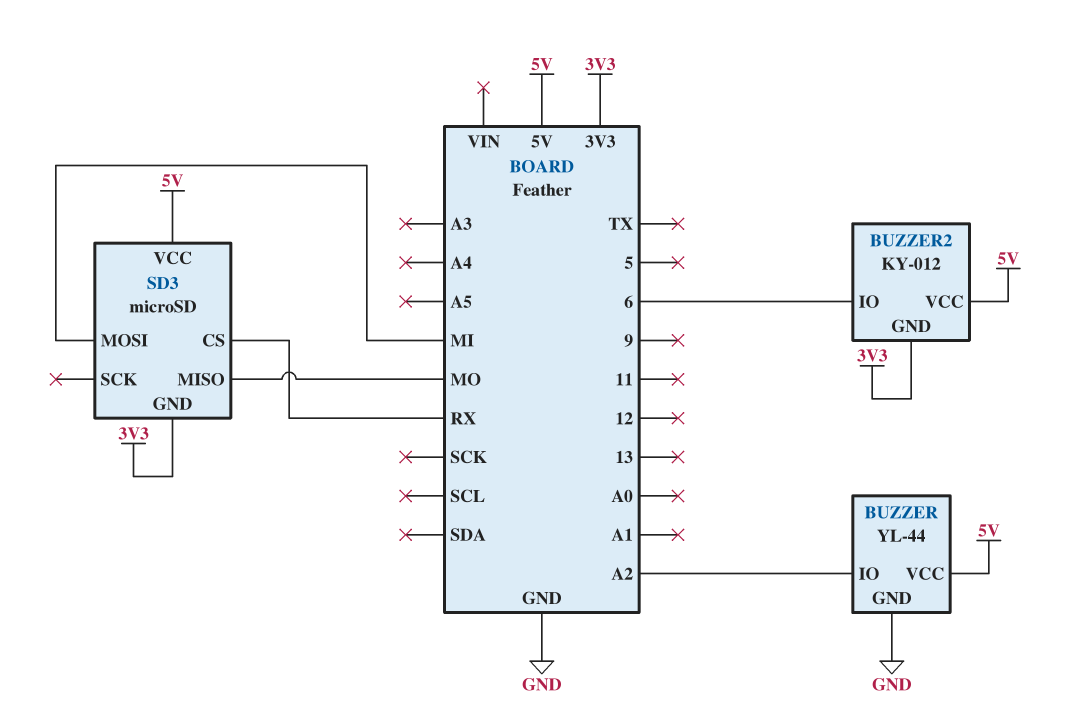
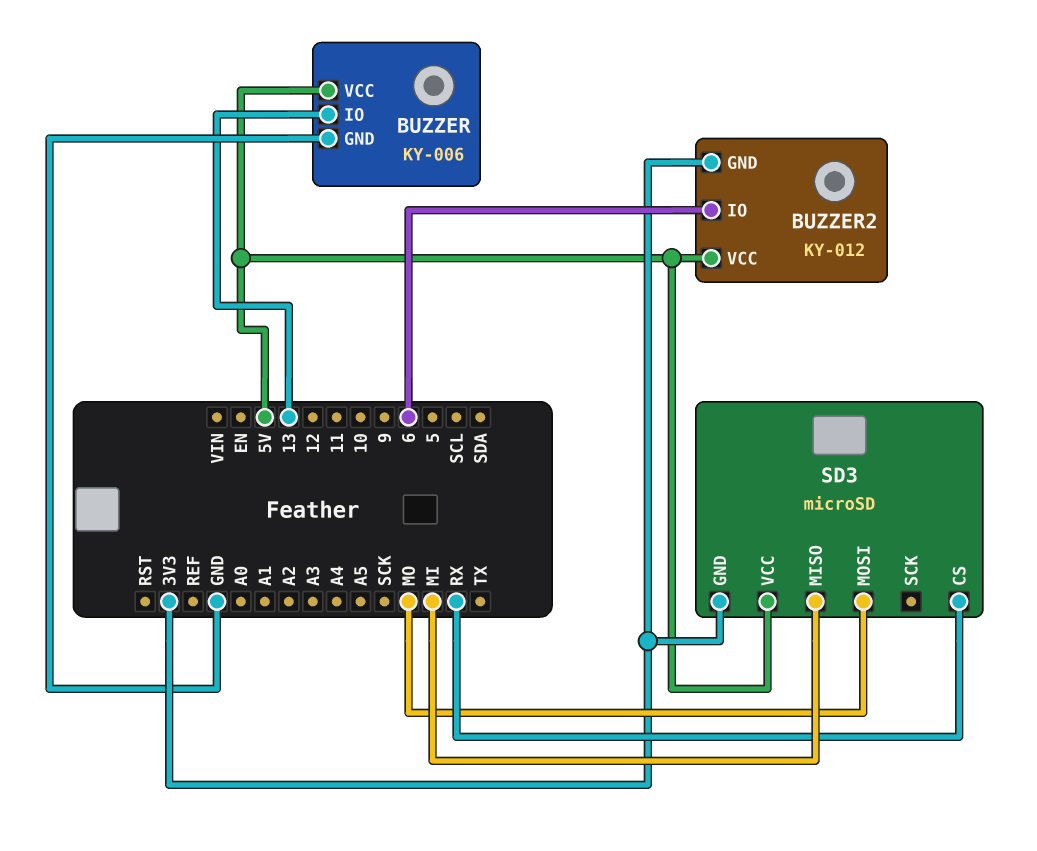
BUZZER: YL-44 -> KY-006
BUZZER pin IO: A2 -> 13
SD3 pin MISO: MO -> MI
SD3 pin MOSI: MI -> MO

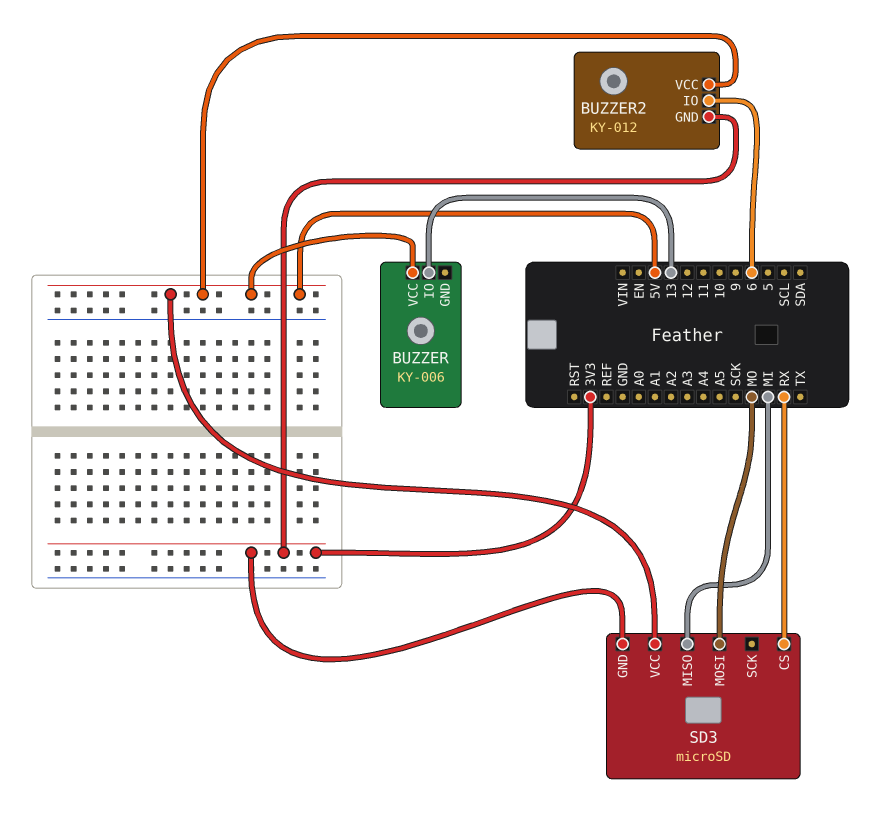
BUZZER pin GND: GND -> none

